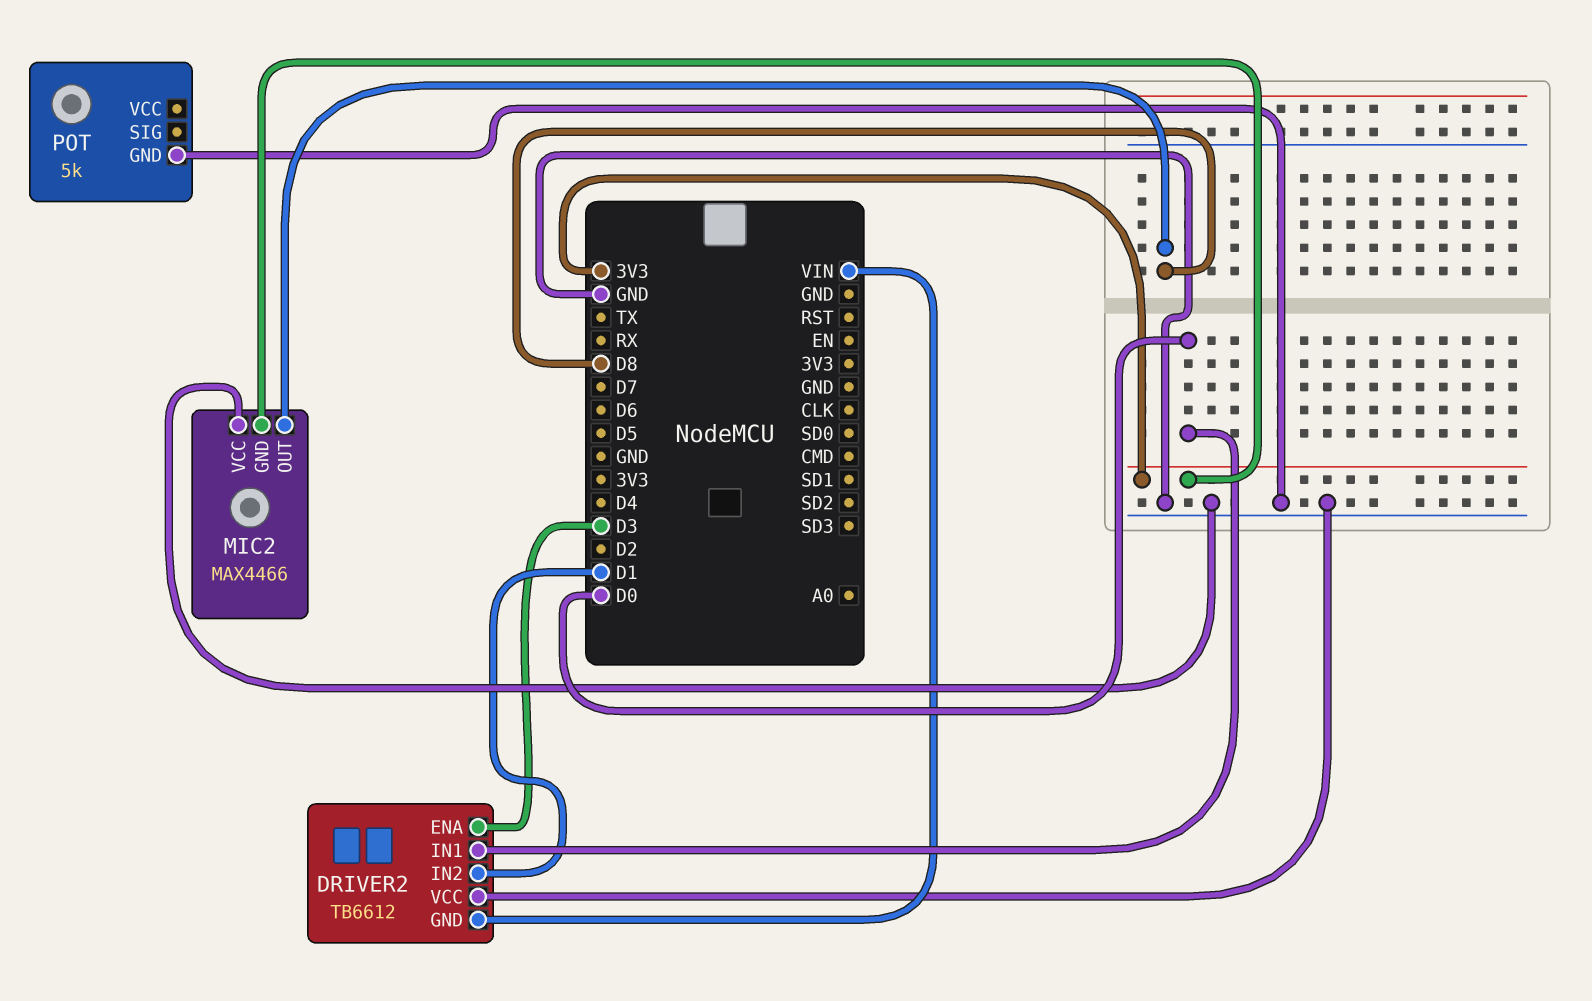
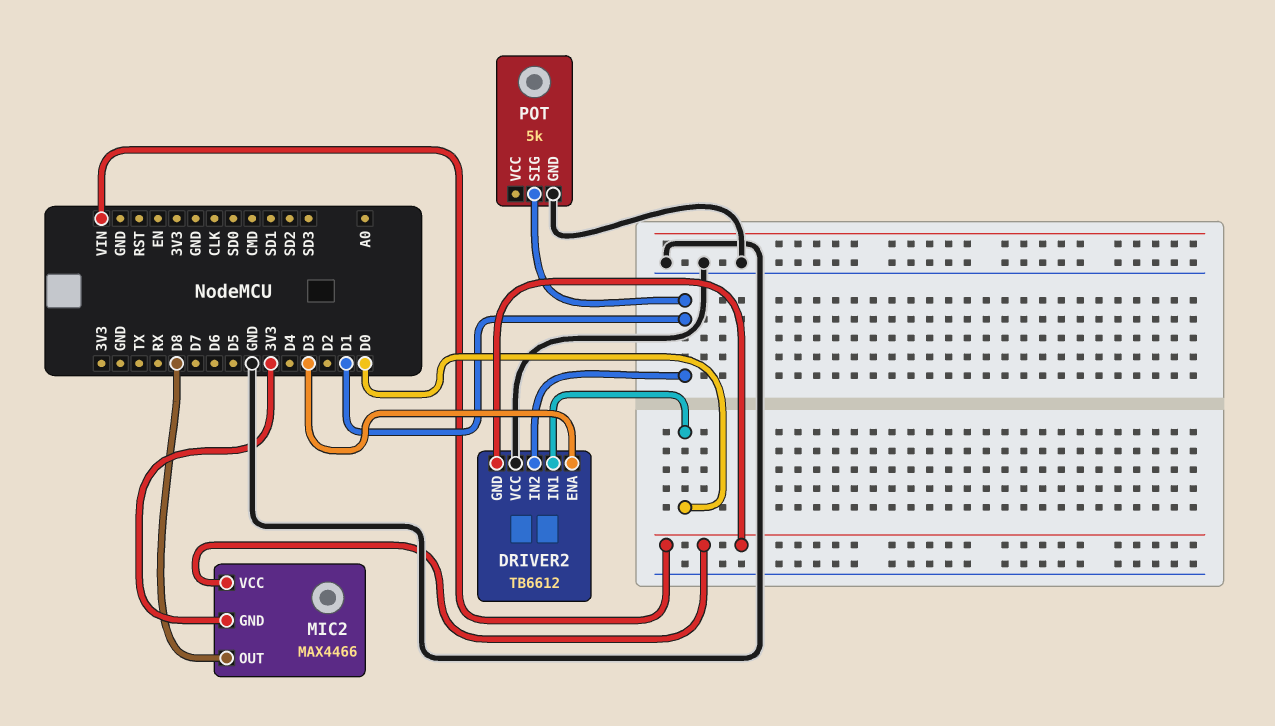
MIC2 pin VCC: GND -> VIN
POT pin SIG: none -> D1

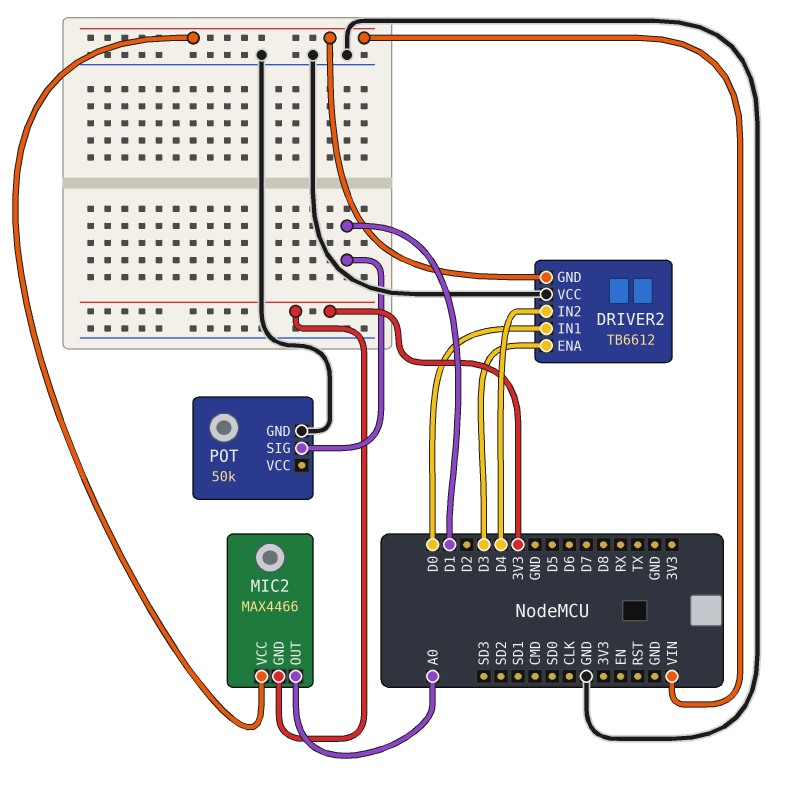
DRIVER2 pin IN2: D1 -> D4
MIC2 pin OUT: D8 -> A0
POT: 5k -> 50k

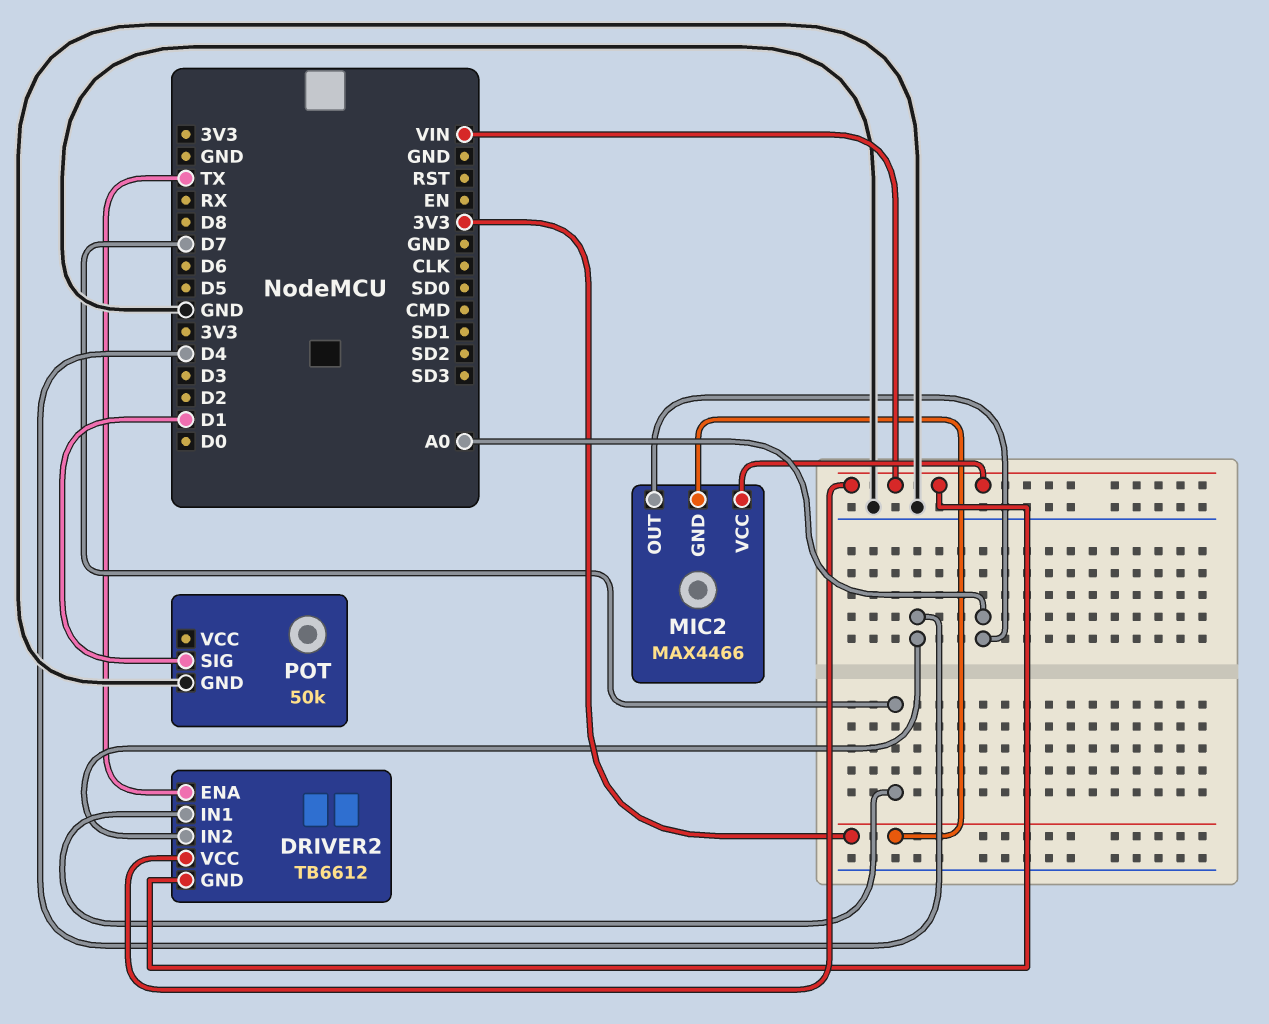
DRIVER2 pin ENA: D3 -> TX
DRIVER2 pin IN1: D0 -> D7
DRIVER2 pin VCC: GND -> VIN

